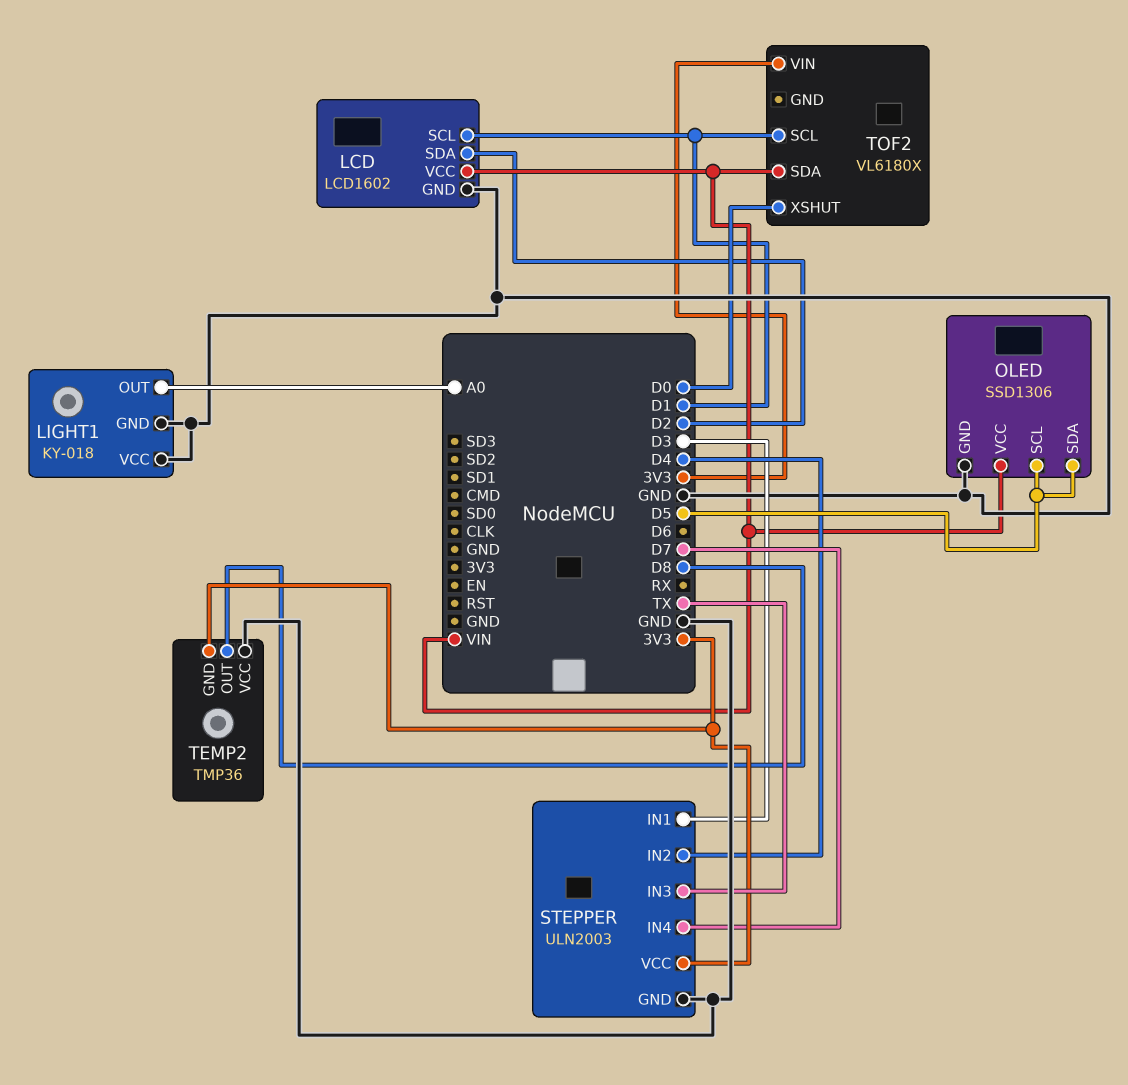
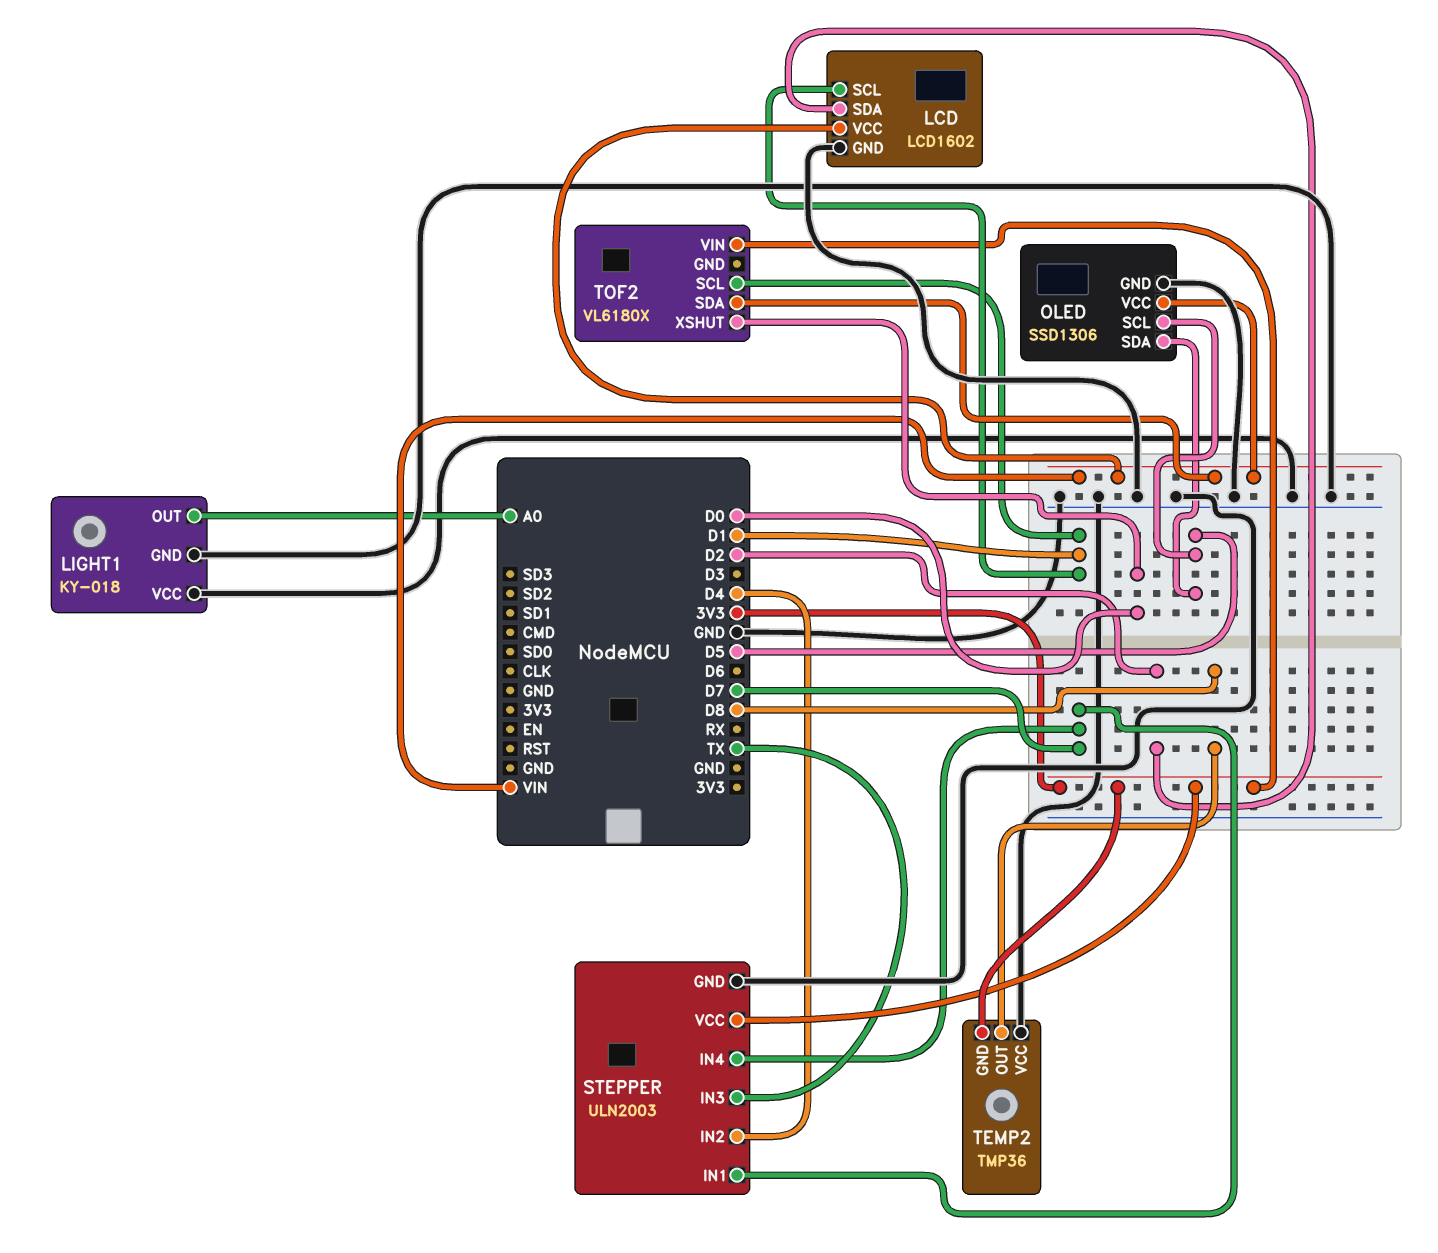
STEPPER pin IN1: D3 -> D7

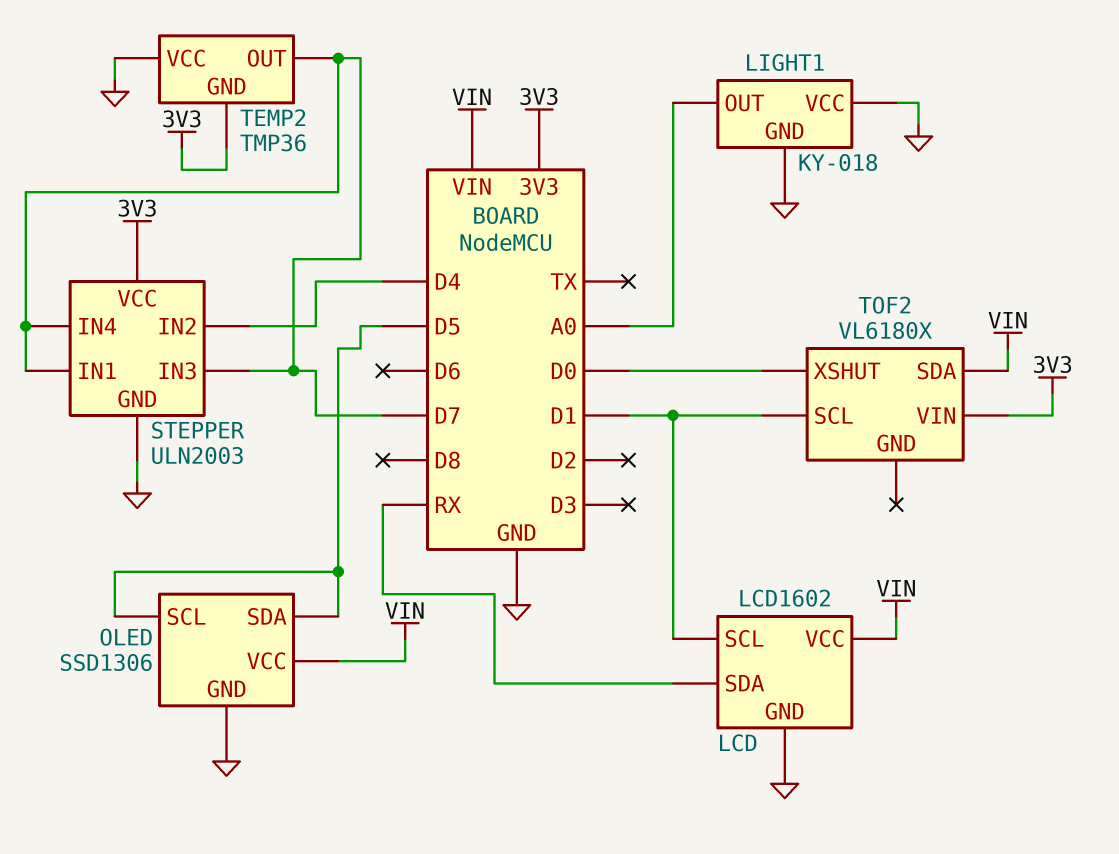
LCD pin SDA: D2 -> RX
STEPPER pin IN3: TX -> D7
TEMP2 pin OUT: D8 -> D7

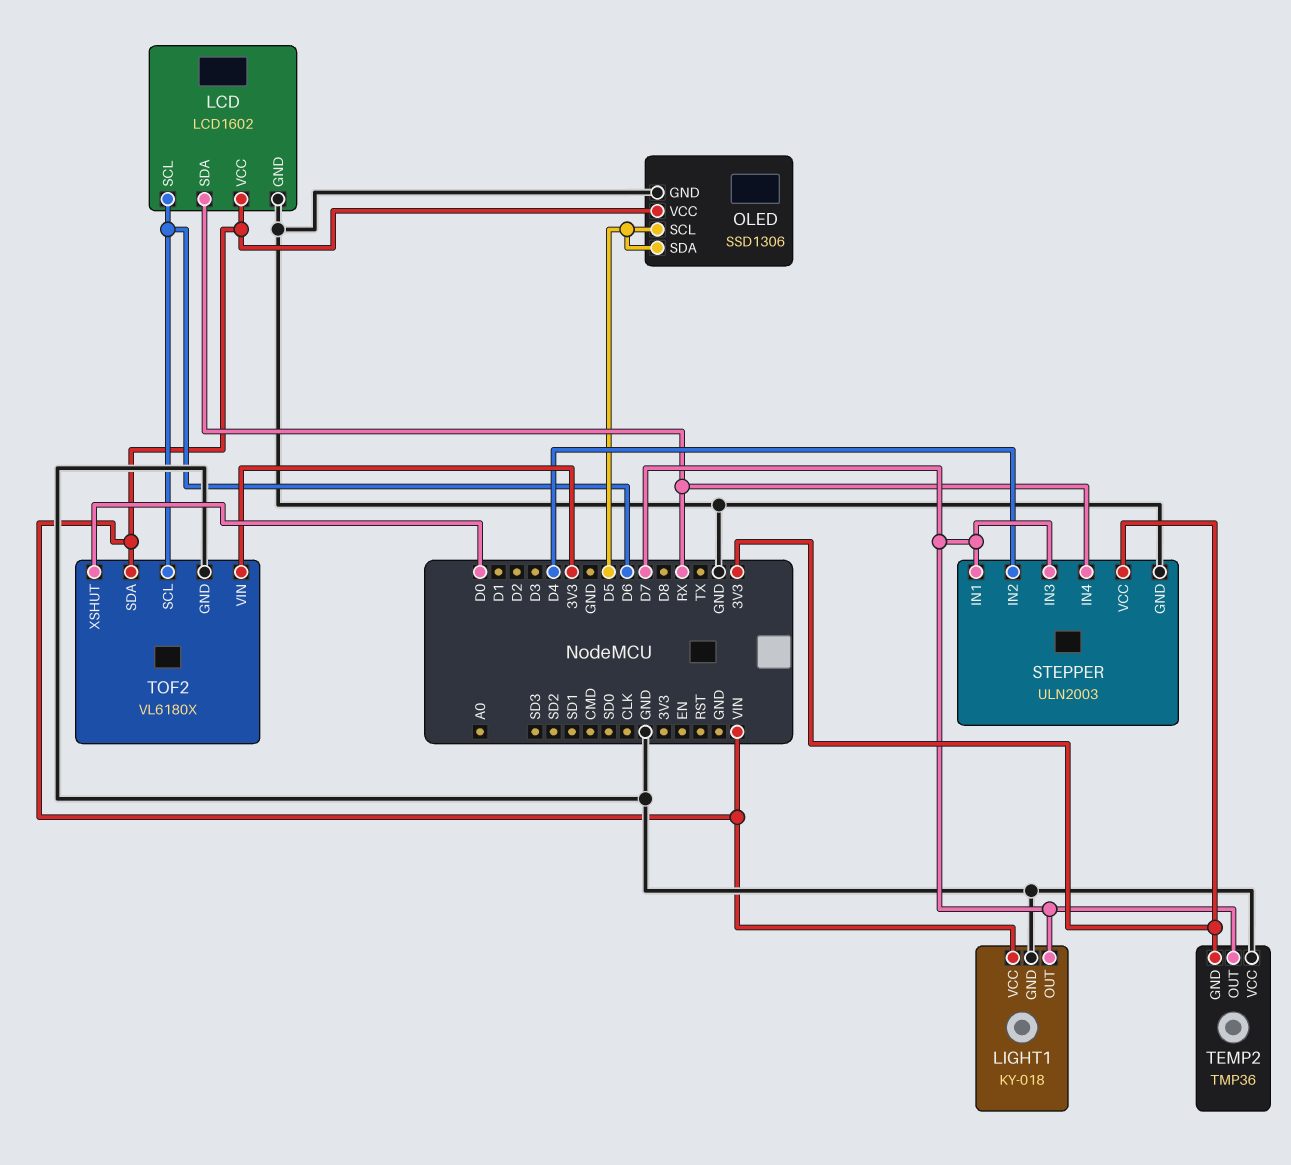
LCD pin SCL: D1 -> D6
LIGHT1 pin OUT: A0 -> D7
LIGHT1 pin VCC: GND -> VIN
STEPPER pin IN4: D7 -> RX
TOF2 pin GND: none -> GND
TOF2 pin SCL: D1 -> D6

